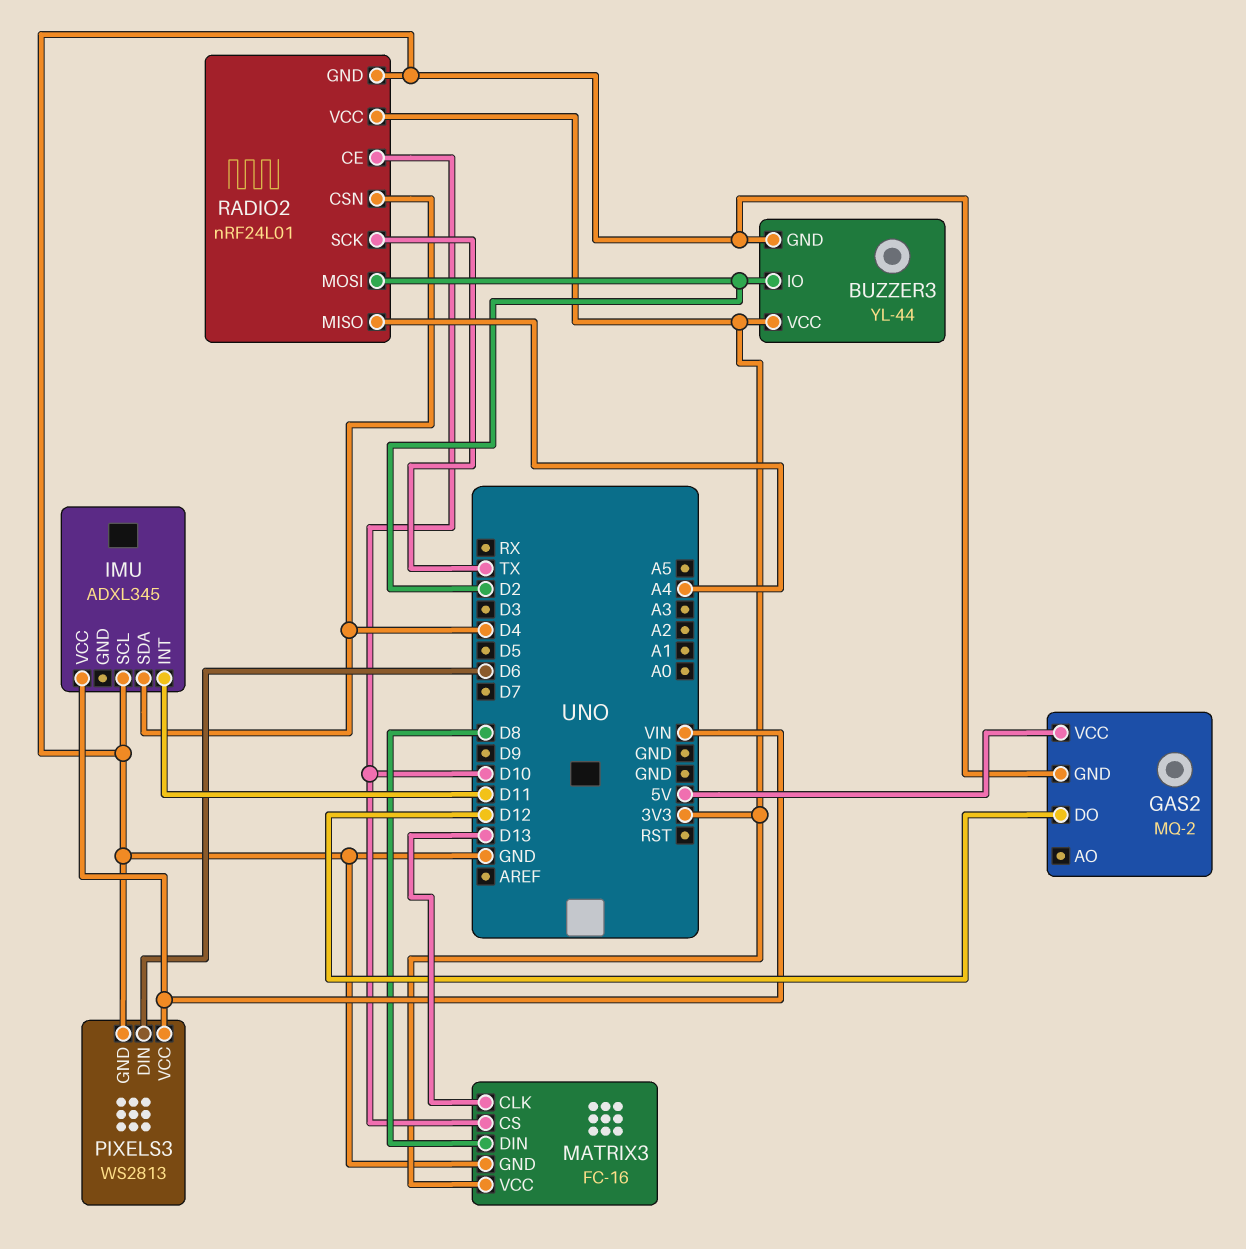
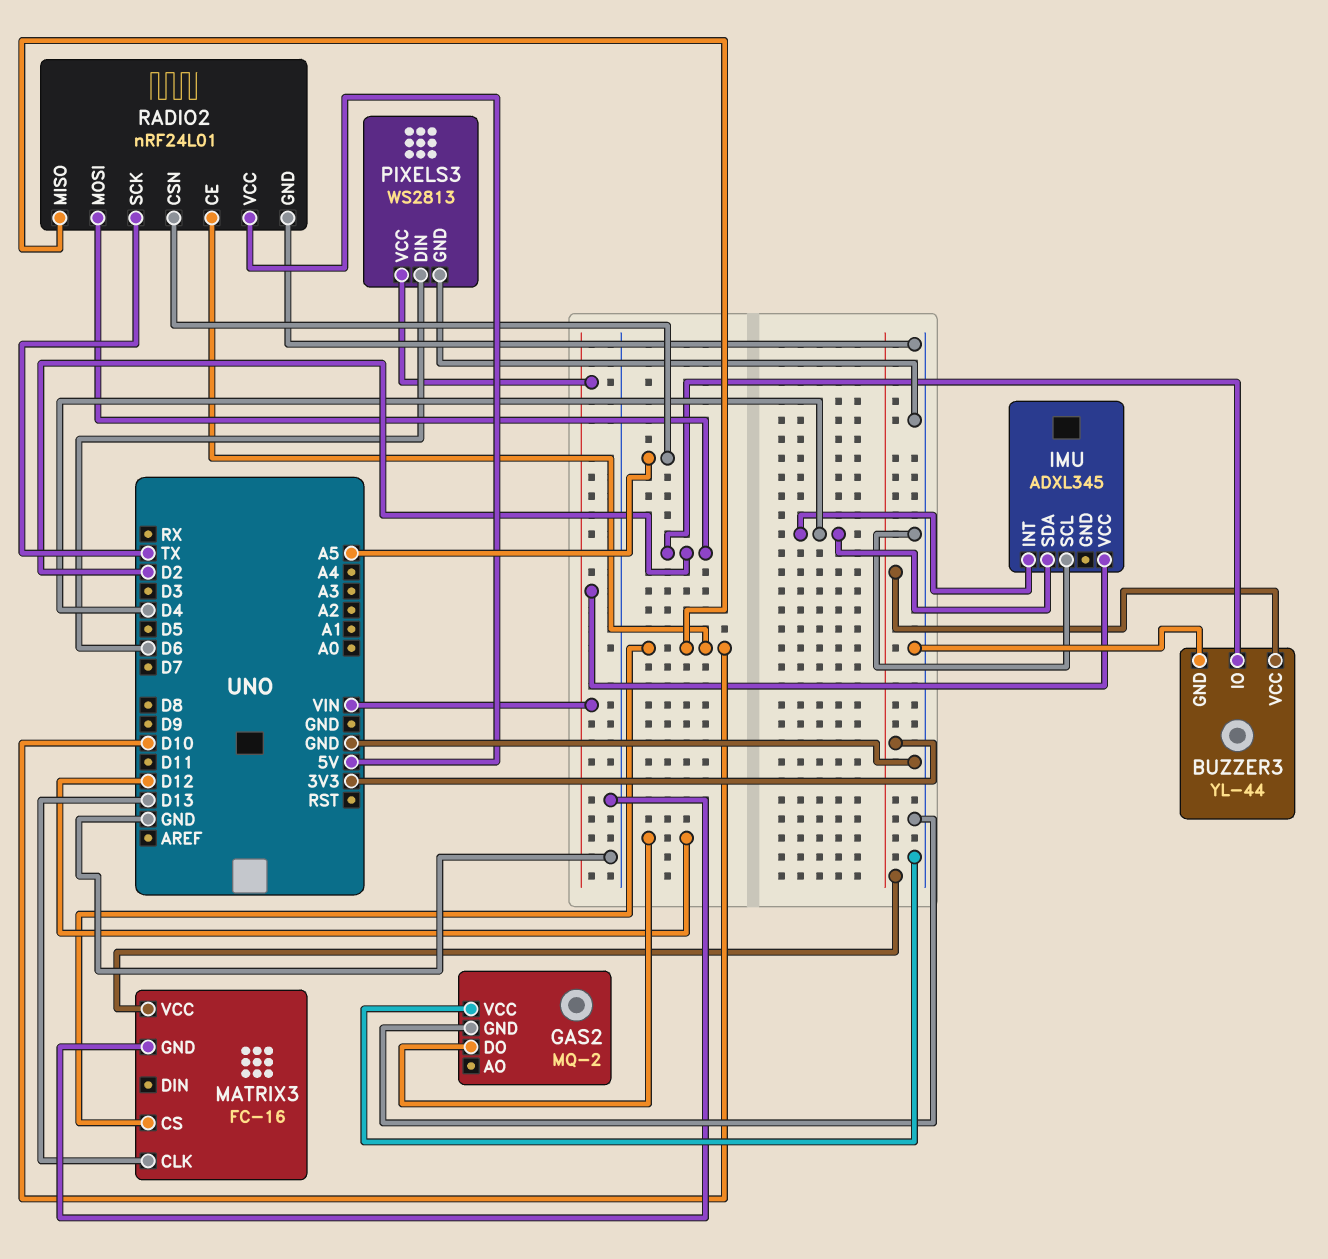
GAS2 pin VCC: 5V -> GND
IMU pin INT: D11 -> D4
MATRIX3 pin DIN: D8 -> none
RADIO2 pin CSN: D4 -> A5
RADIO2 pin MISO: A4 -> D10
RADIO2 pin VCC: 3V3 -> 5V

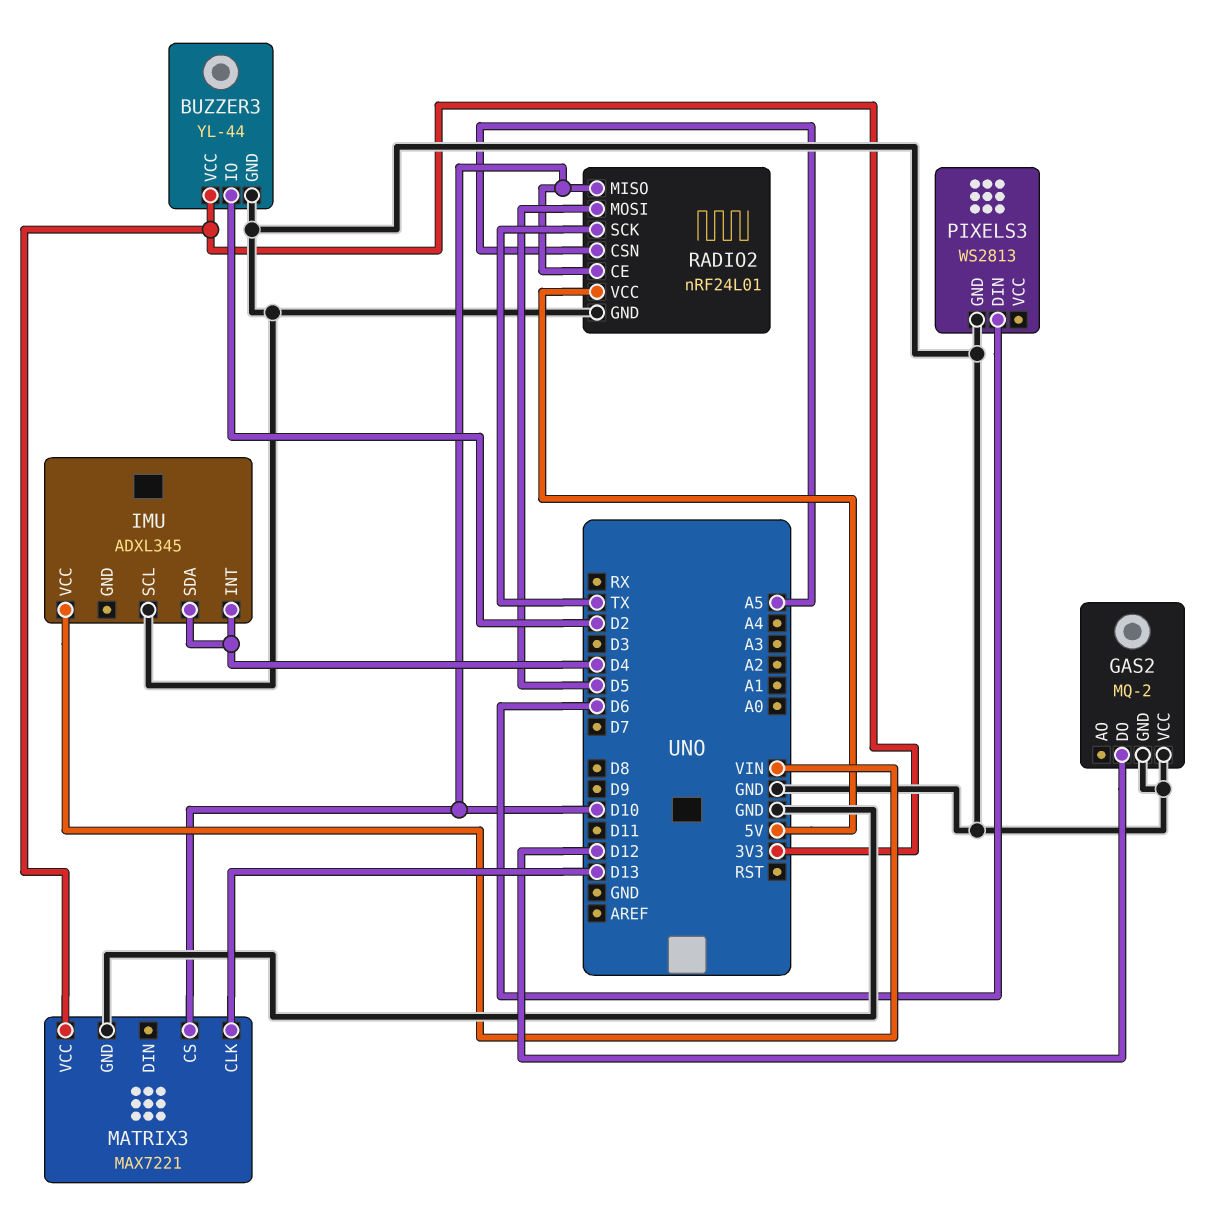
MATRIX3: FC-16 -> MAX7221
PIXELS3 pin VCC: VIN -> none
RADIO2 pin MOSI: D2 -> D5

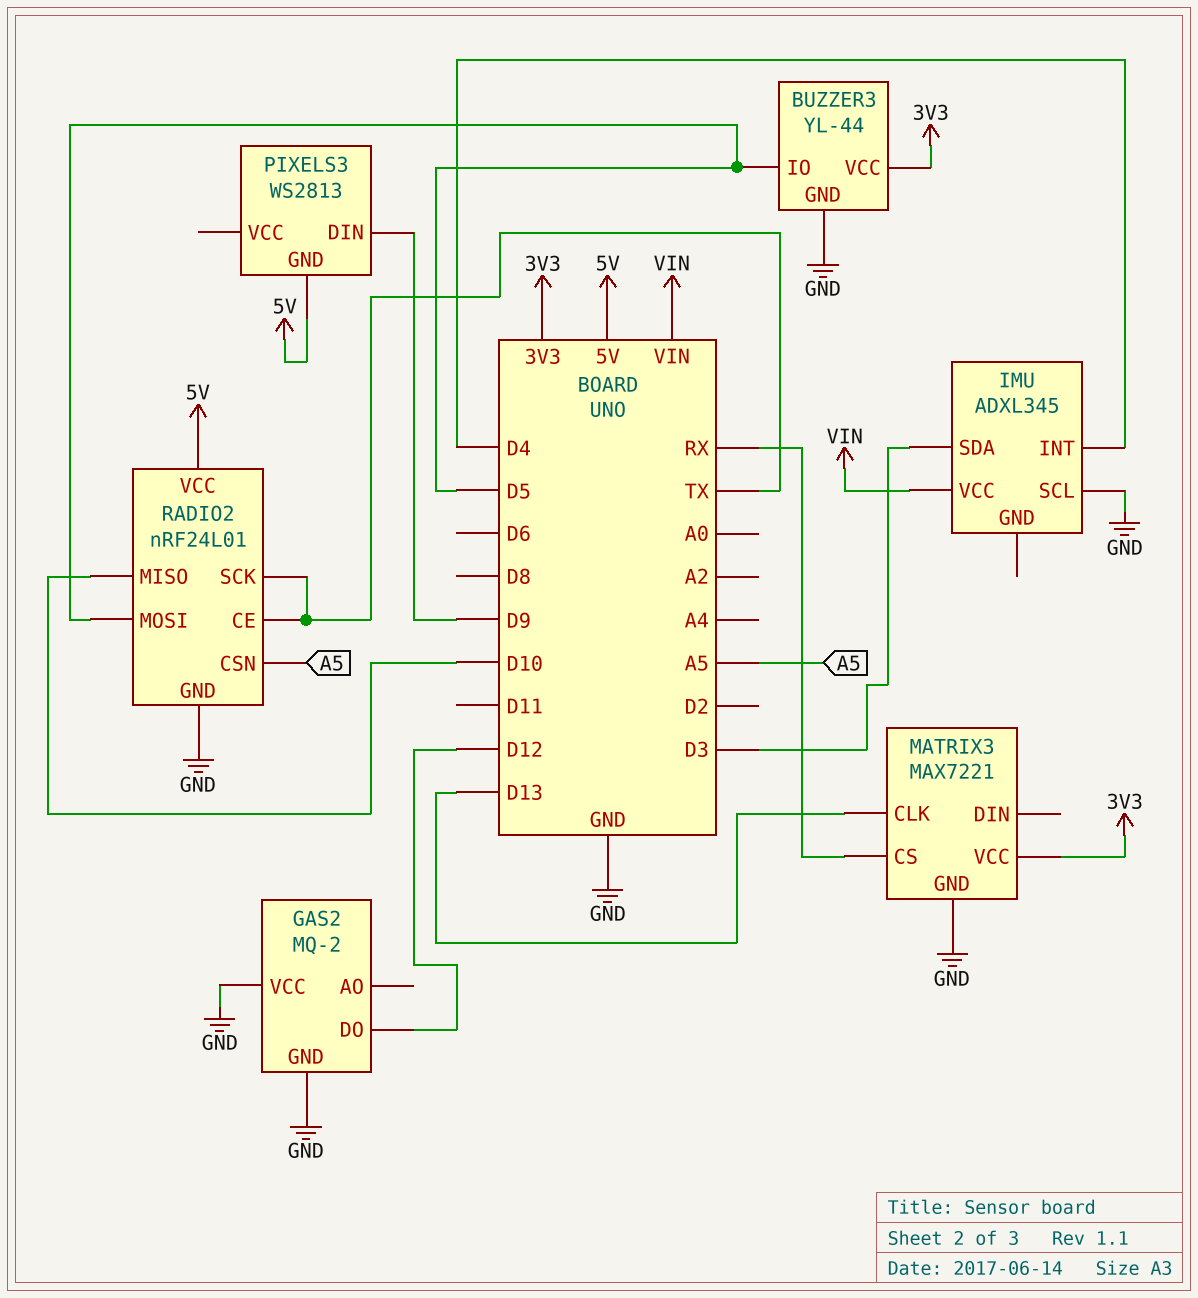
BUZZER3 pin IO: D2 -> D5
IMU pin SDA: D4 -> D3
MATRIX3 pin CS: D10 -> RX
PIXELS3 pin DIN: D6 -> D9
PIXELS3 pin GND: GND -> 5V
RADIO2 pin CE: D10 -> TX

